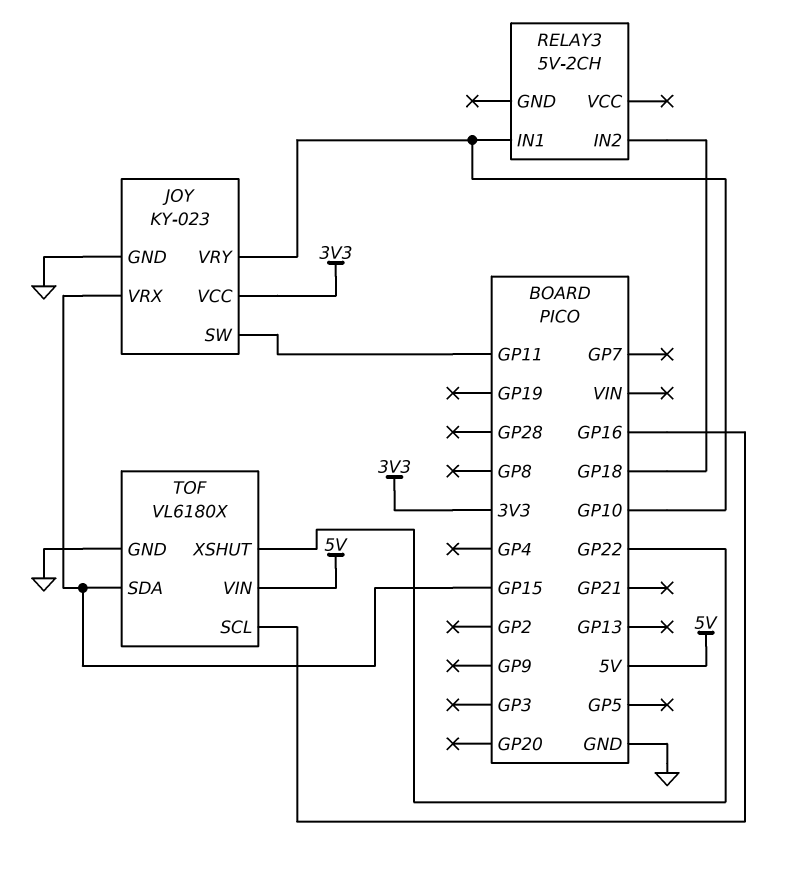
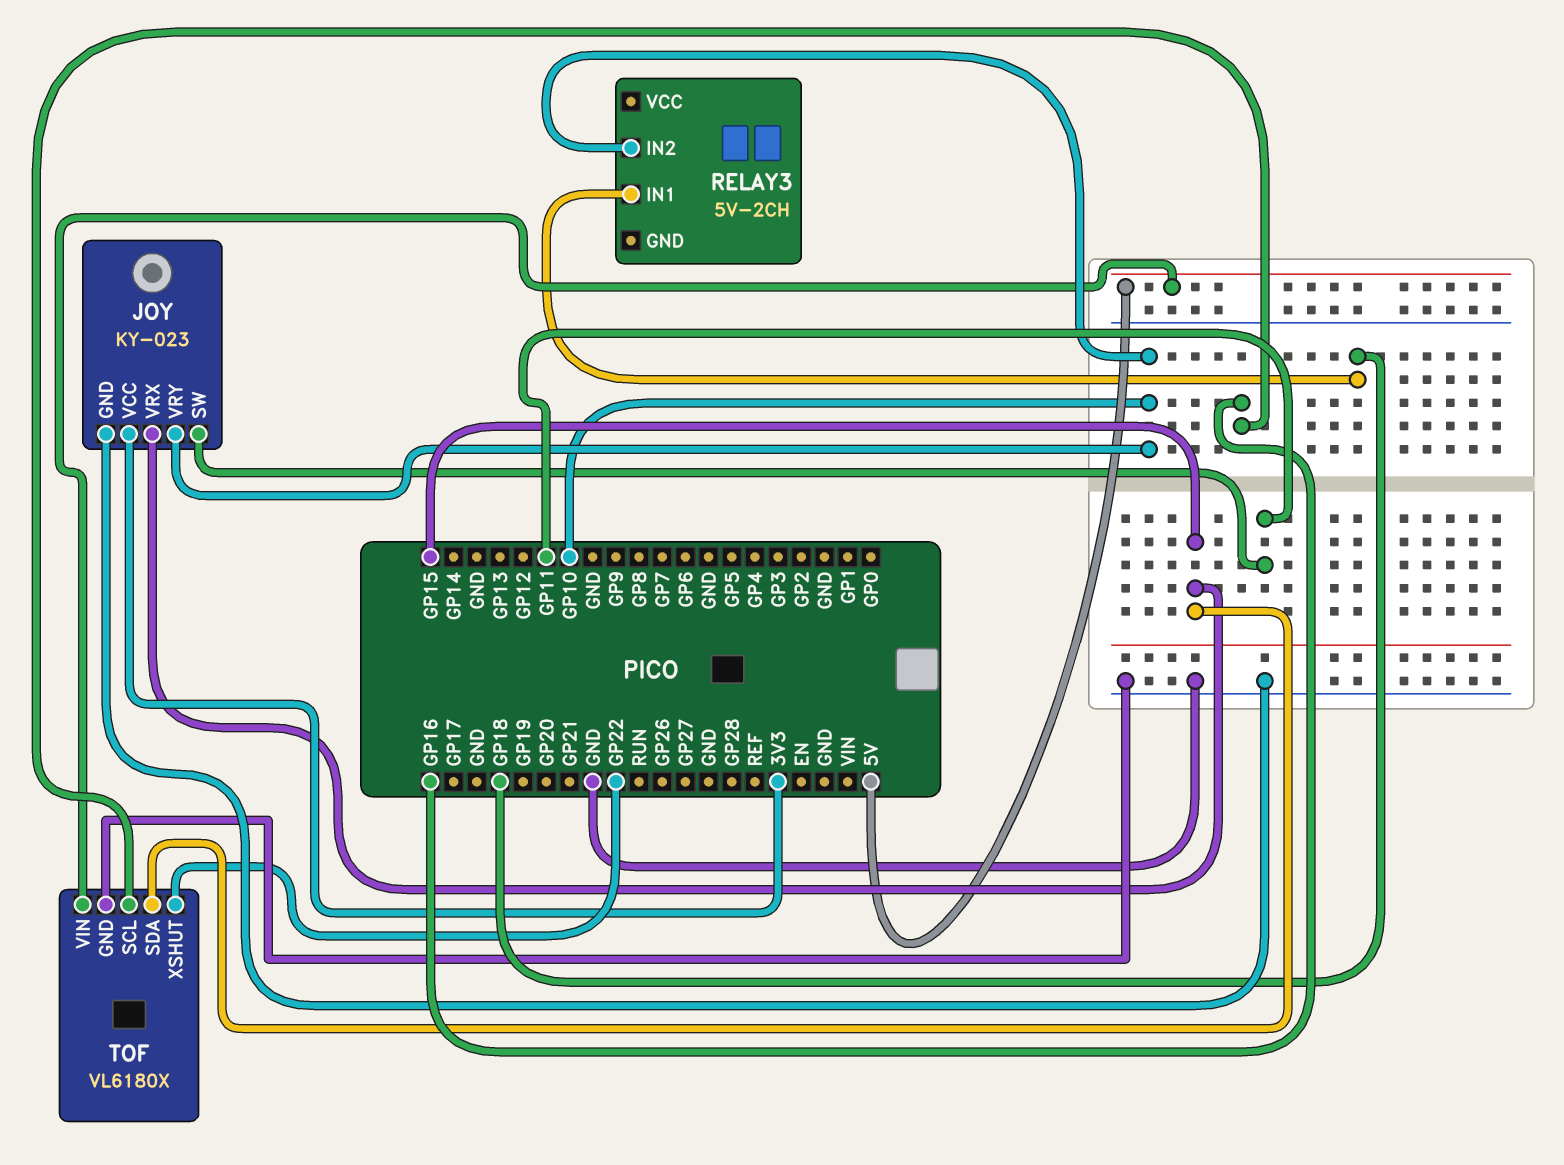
RELAY3 pin IN1: GP10 -> GP18
RELAY3 pin IN2: GP18 -> GP10

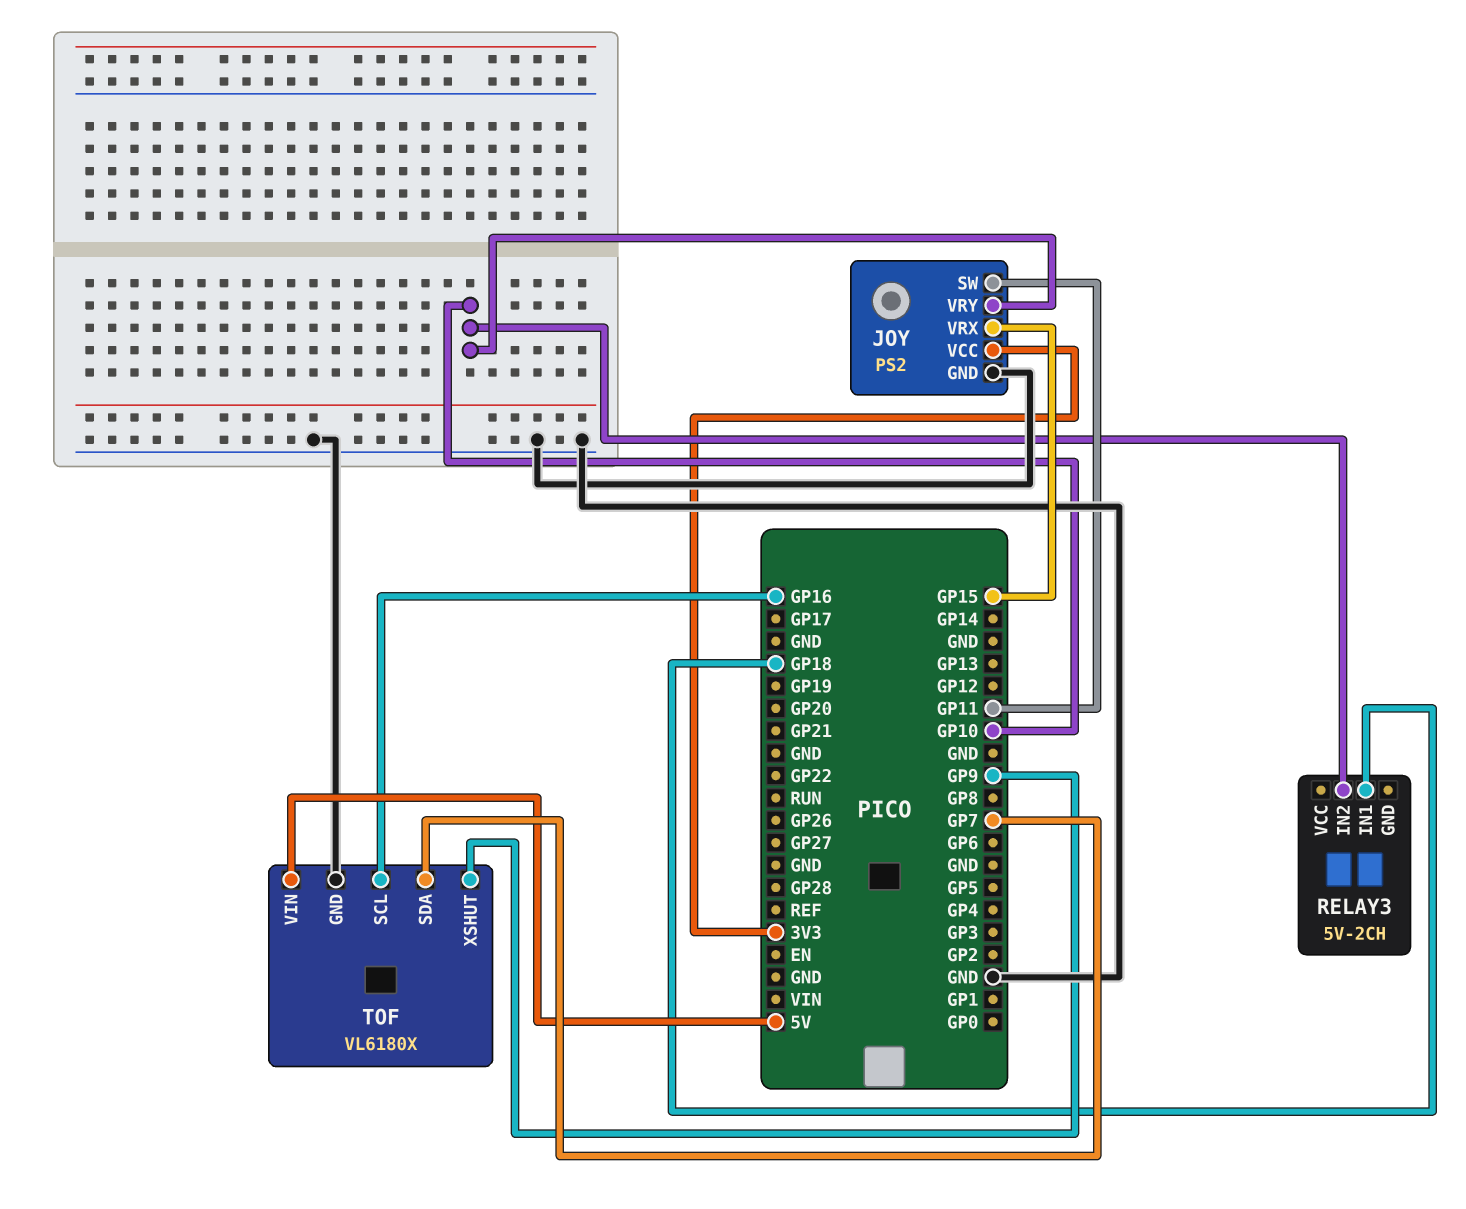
JOY: KY-023 -> PS2
TOF pin SDA: GP15 -> GP7
TOF pin XSHUT: GP22 -> GP9

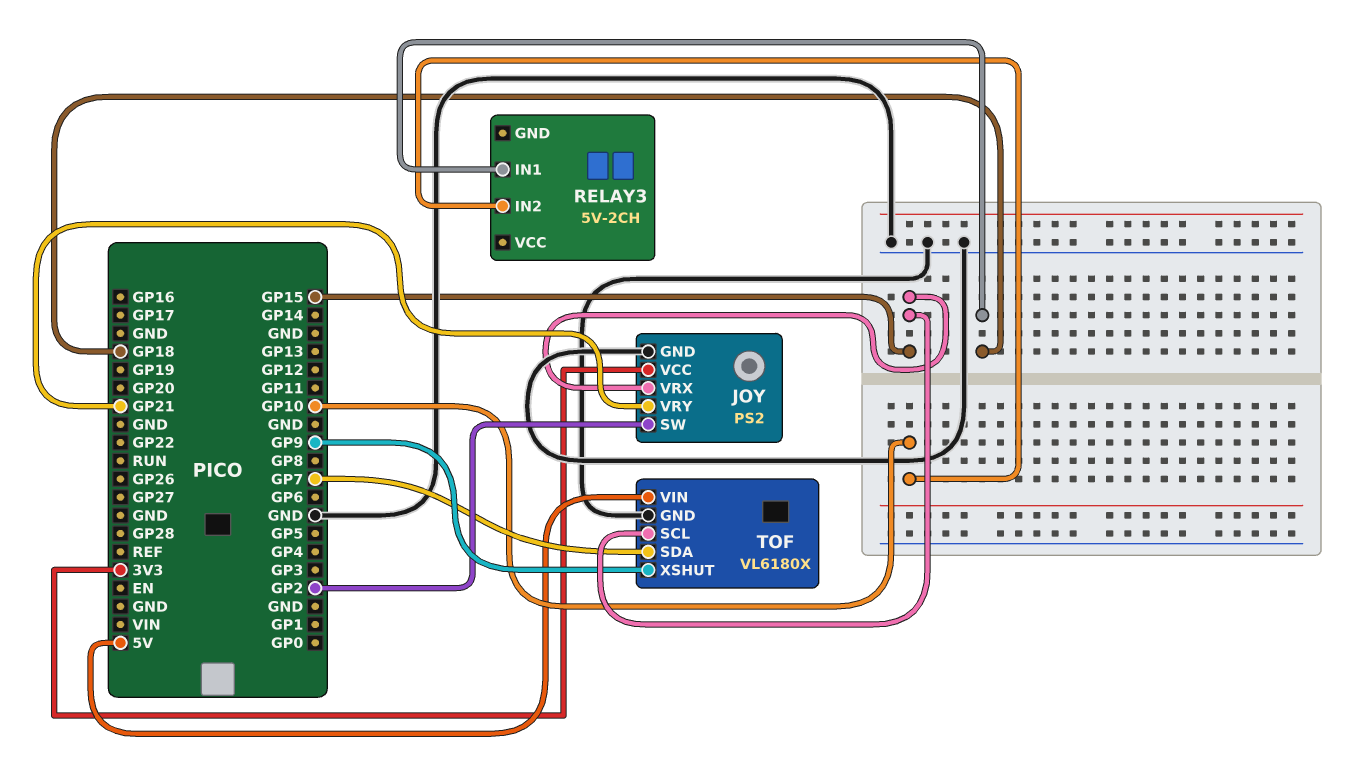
JOY pin SW: GP11 -> GP2
JOY pin VRY: GP10 -> GP21
TOF pin SCL: GP16 -> GP15

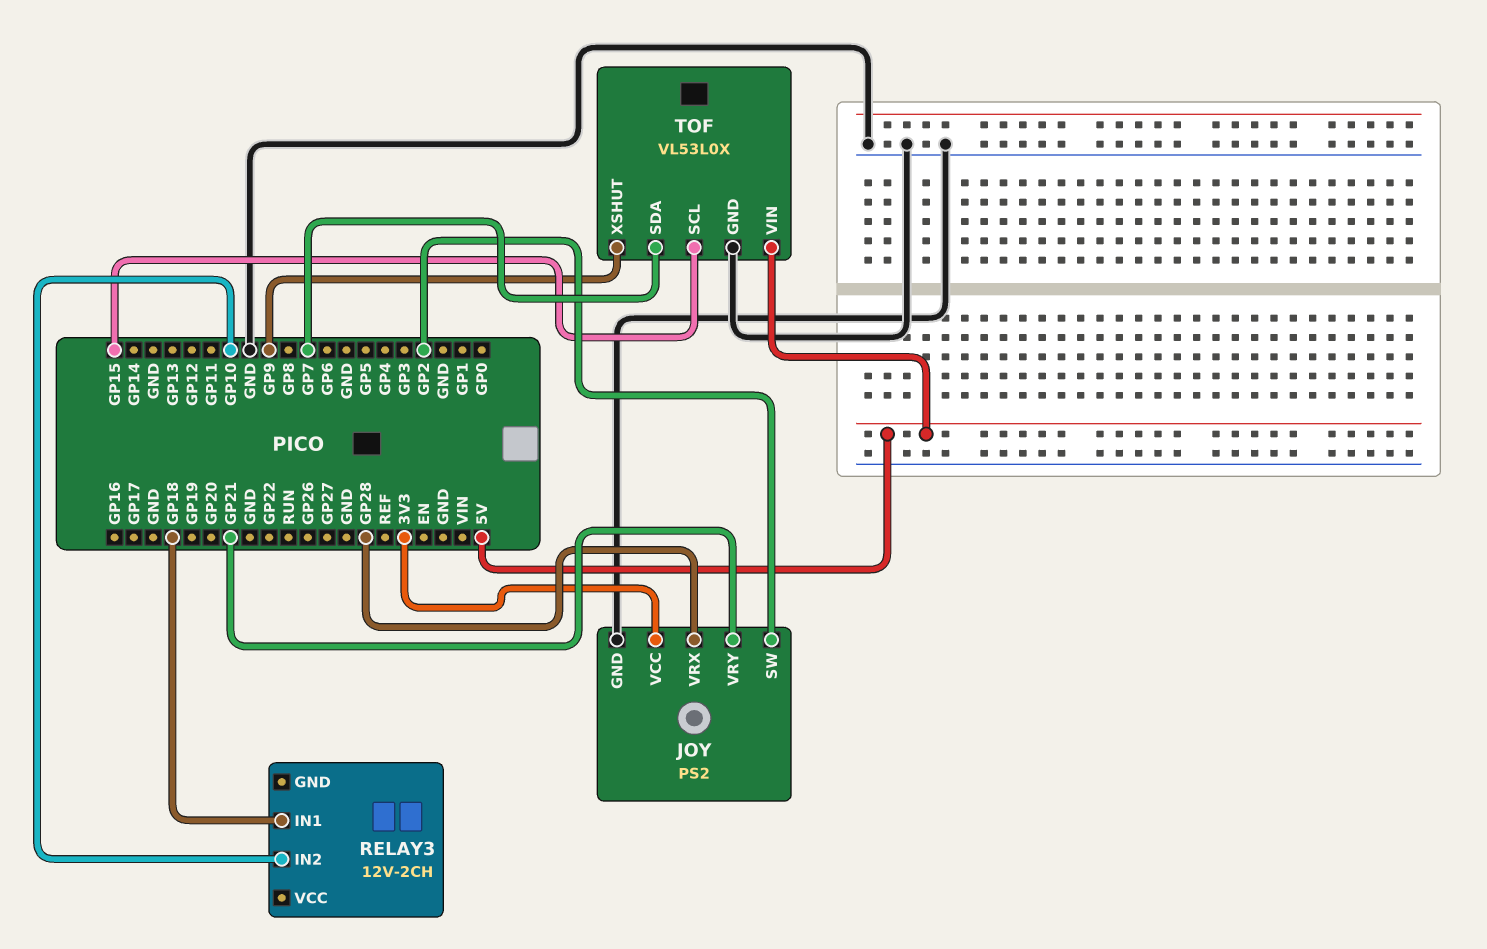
JOY pin VRX: GP15 -> GP28
RELAY3: 5V-2CH -> 12V-2CH
TOF: VL6180X -> VL53L0X

